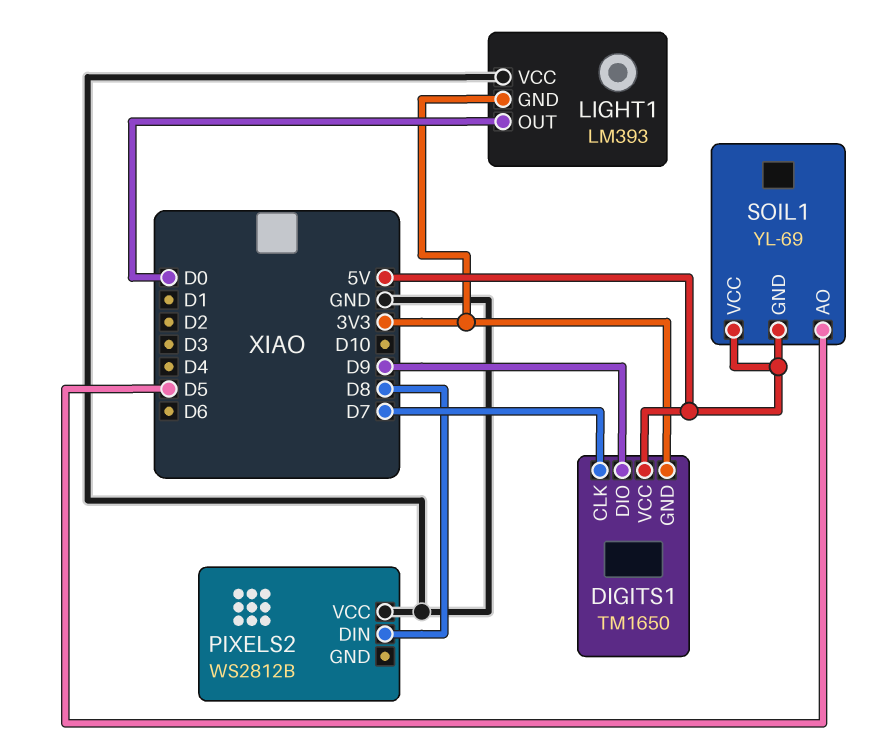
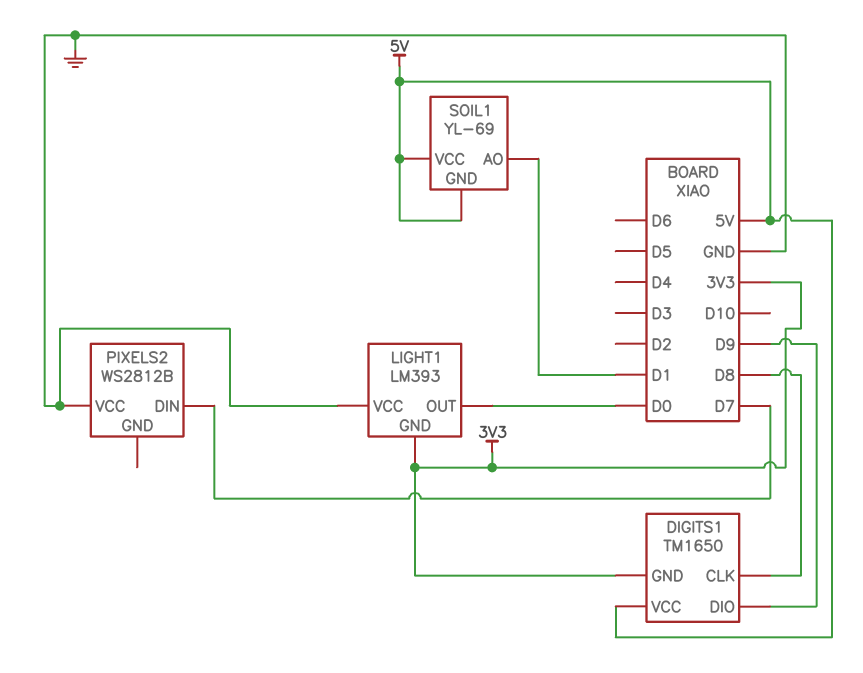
DIGITS1 pin CLK: D7 -> D8
PIXELS2 pin DIN: D8 -> D7
SOIL1 pin AO: D5 -> D1

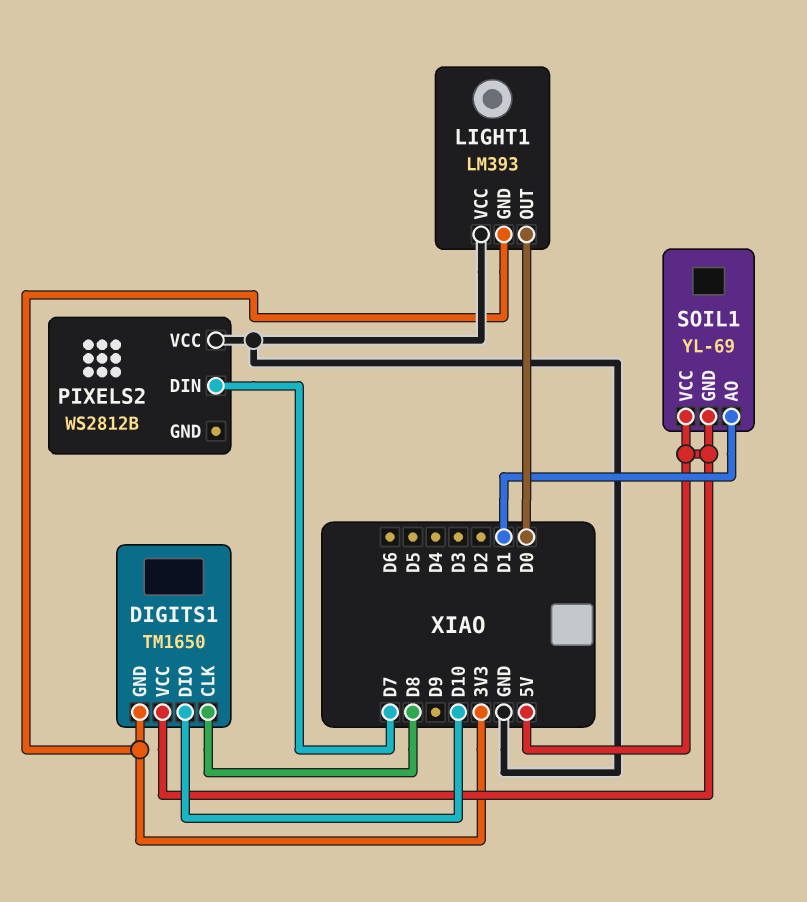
DIGITS1 pin DIO: D9 -> D10

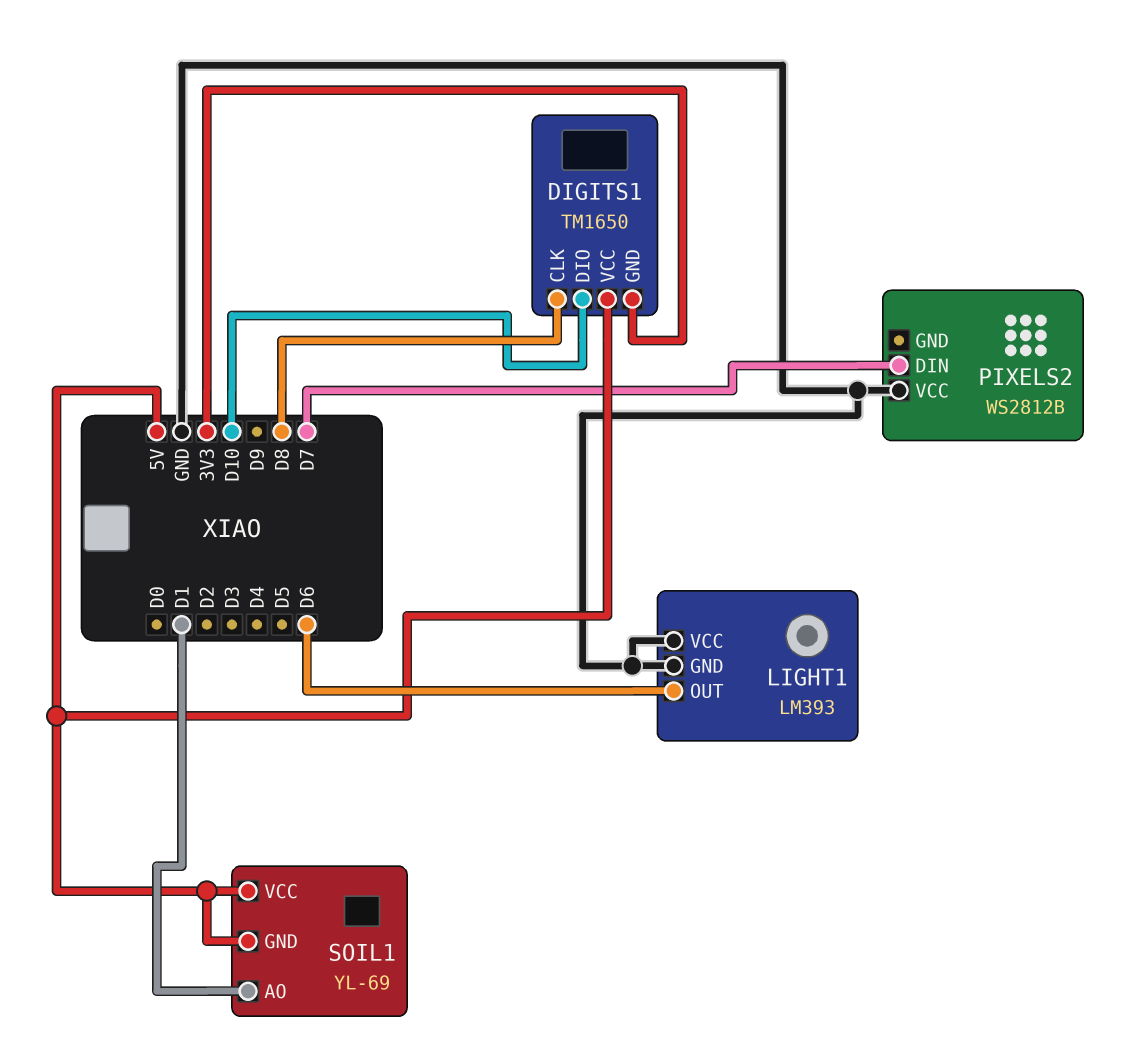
LIGHT1 pin GND: 3V3 -> GND
LIGHT1 pin OUT: D0 -> D6

